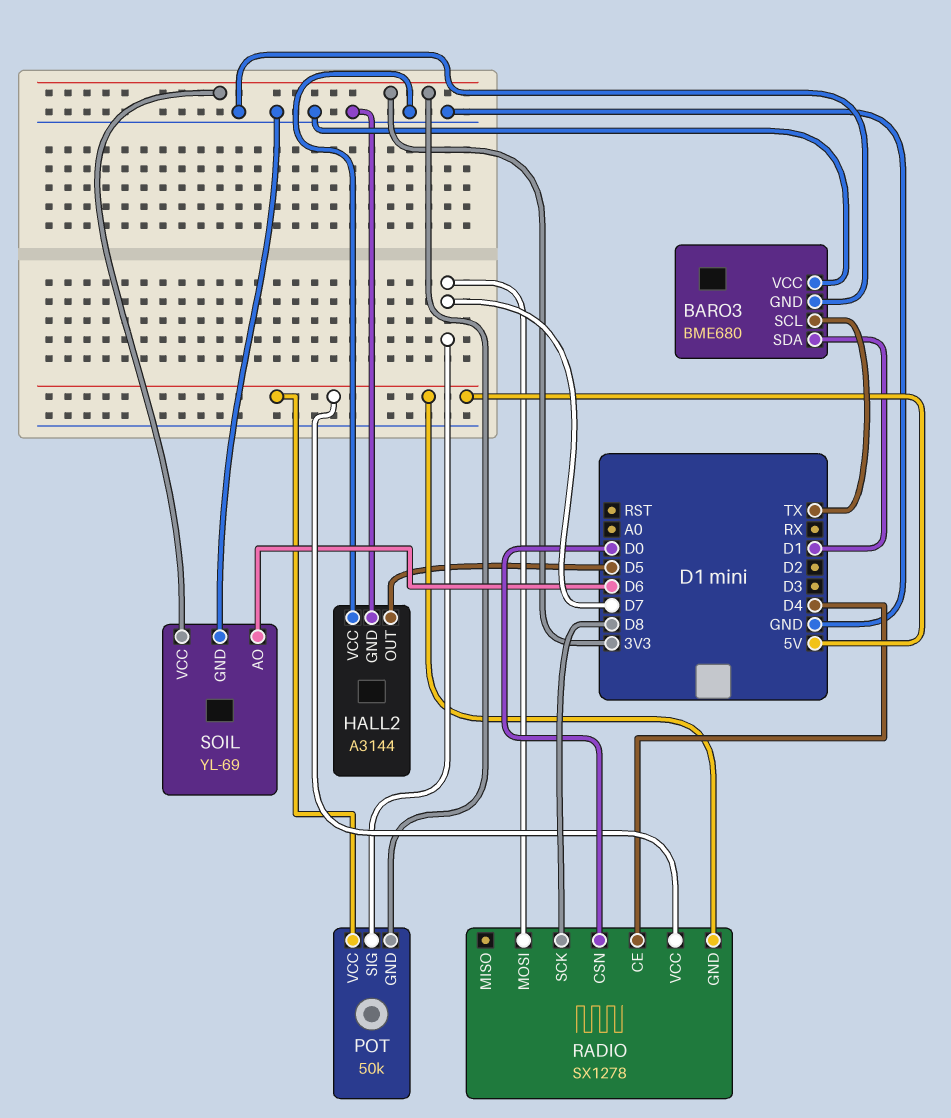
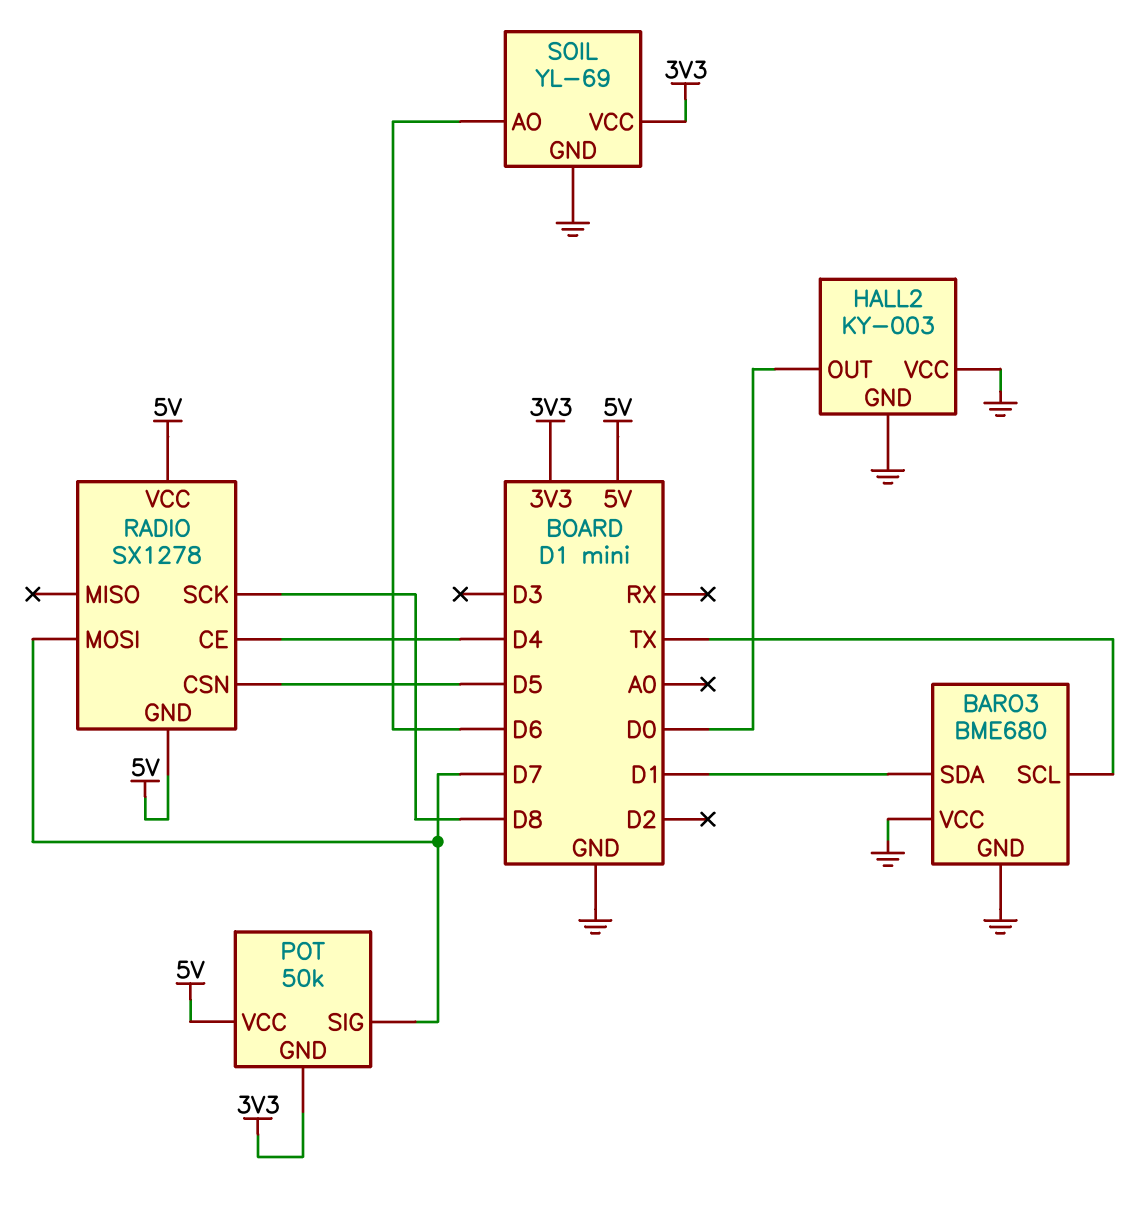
HALL2: A3144 -> KY-003
HALL2 pin OUT: D5 -> D0
RADIO pin CSN: D0 -> D5

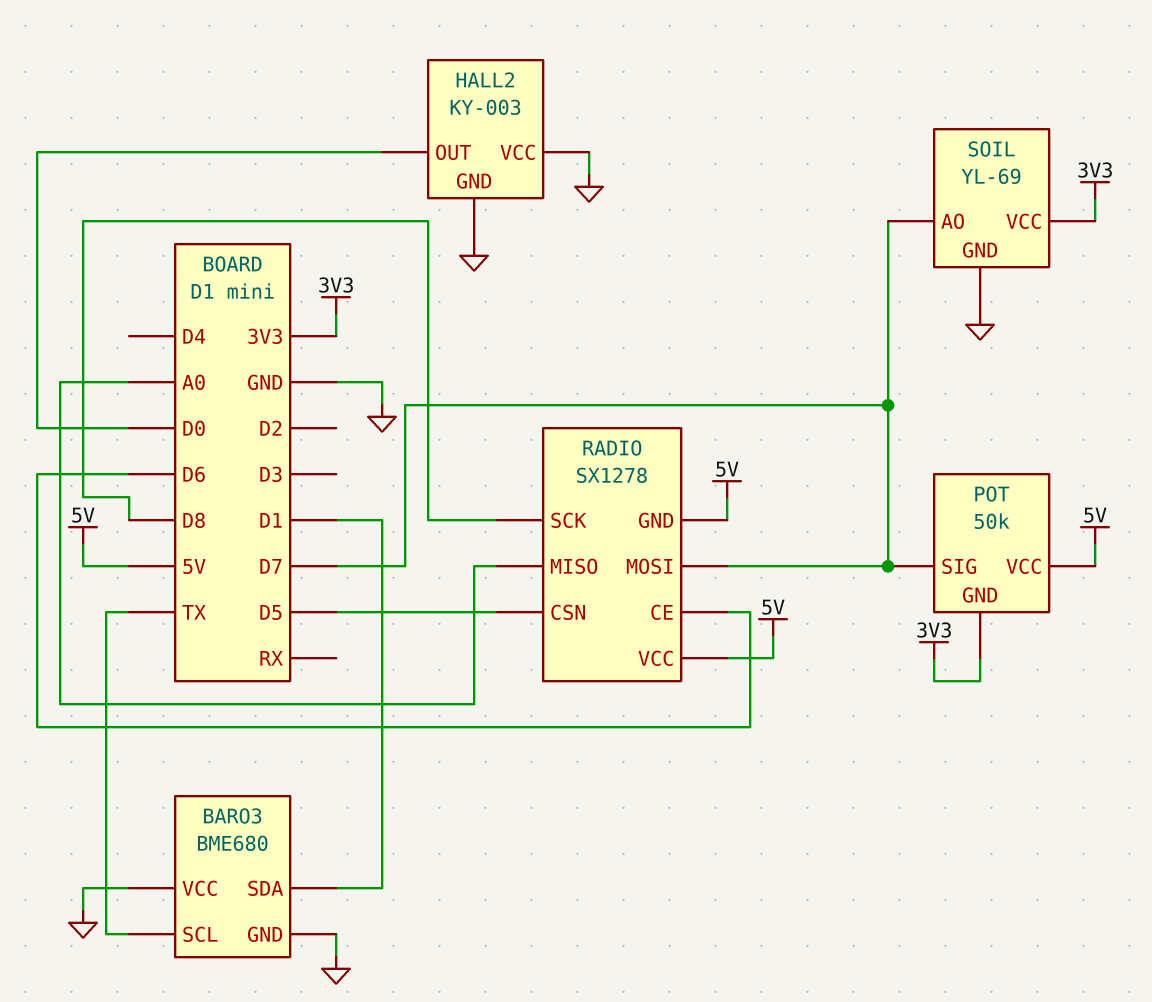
RADIO pin CE: D4 -> D6
RADIO pin MISO: none -> A0
SOIL pin AO: D6 -> D7

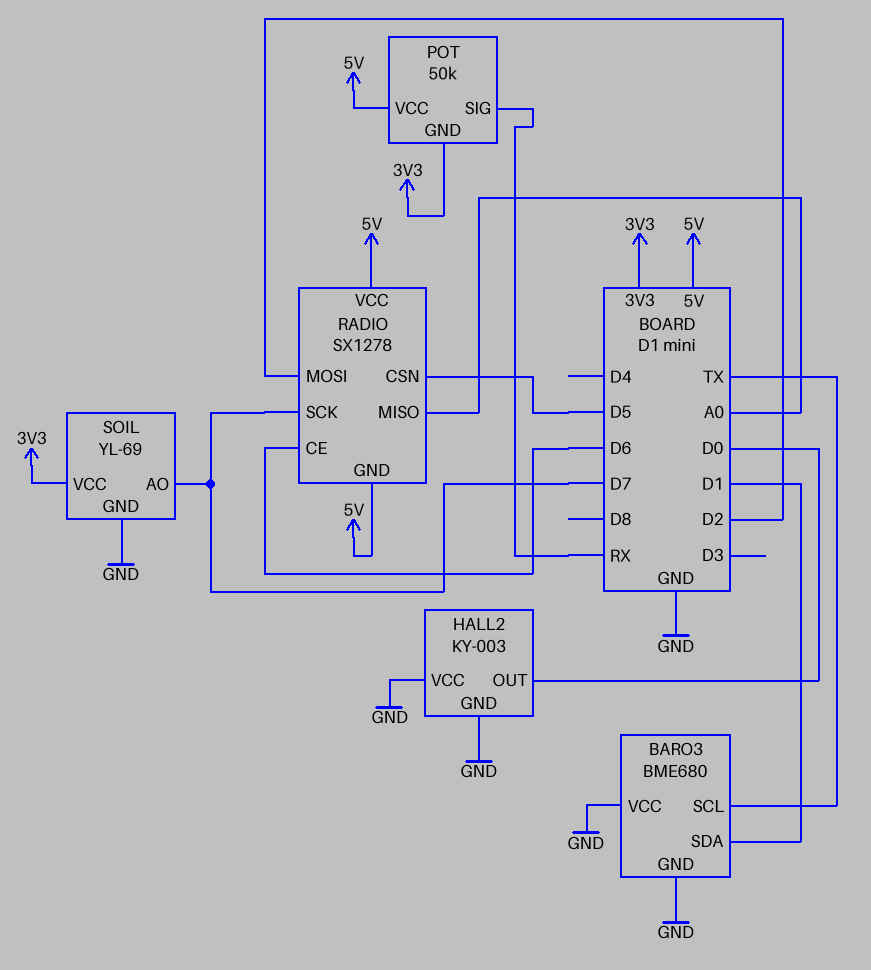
POT pin SIG: D7 -> RX
RADIO pin MOSI: D7 -> D2
RADIO pin SCK: D8 -> D7

